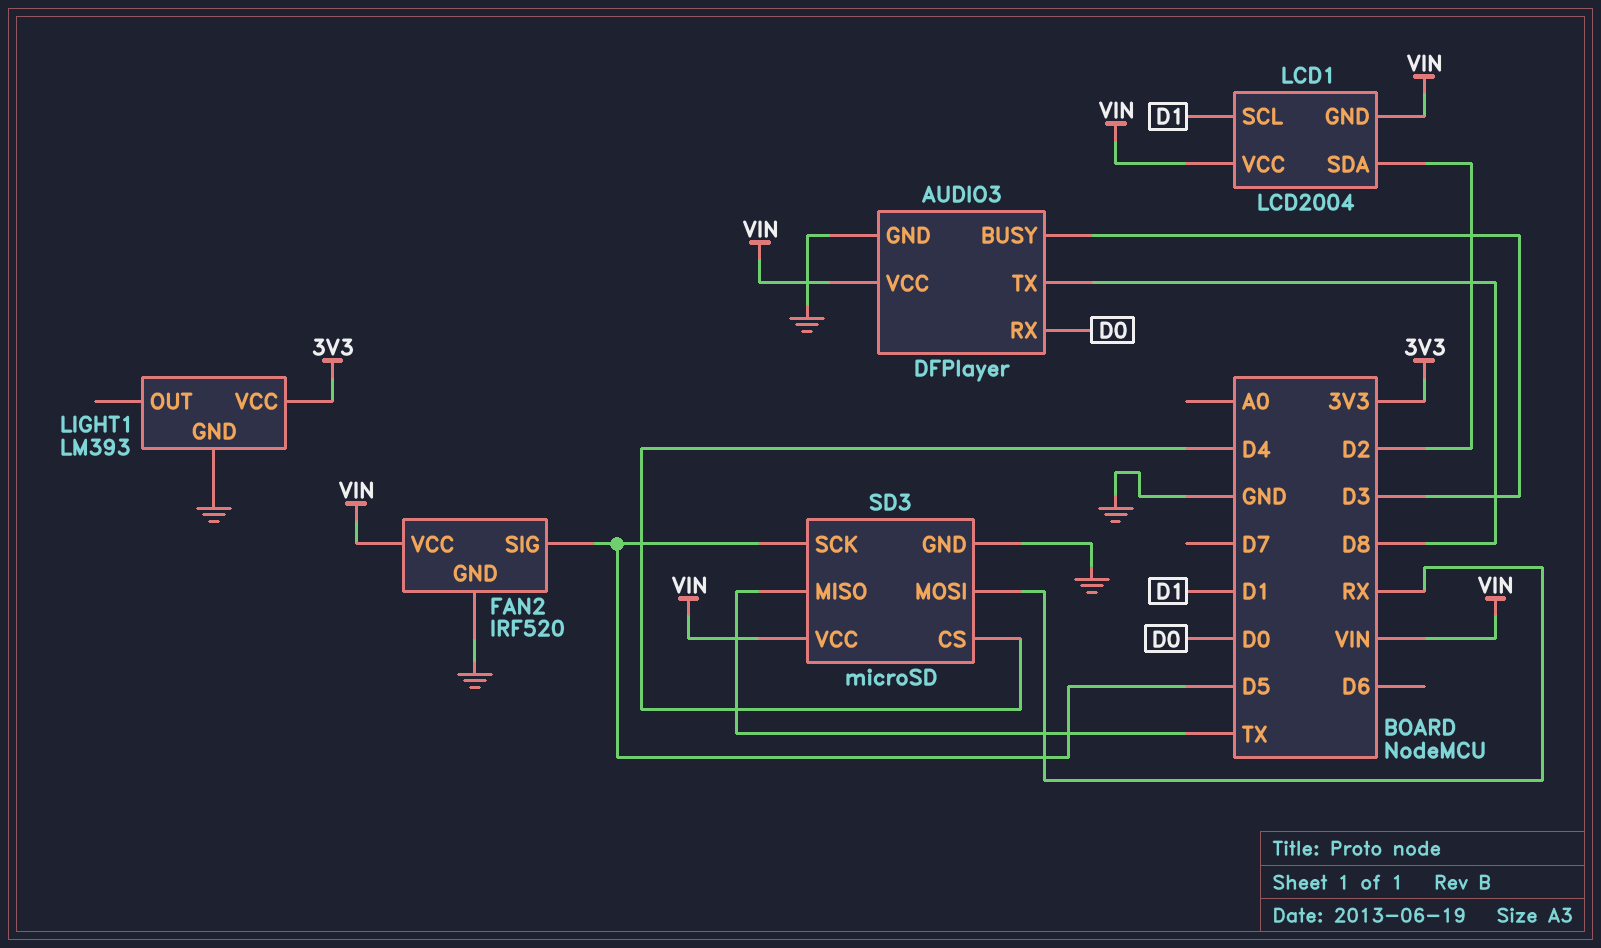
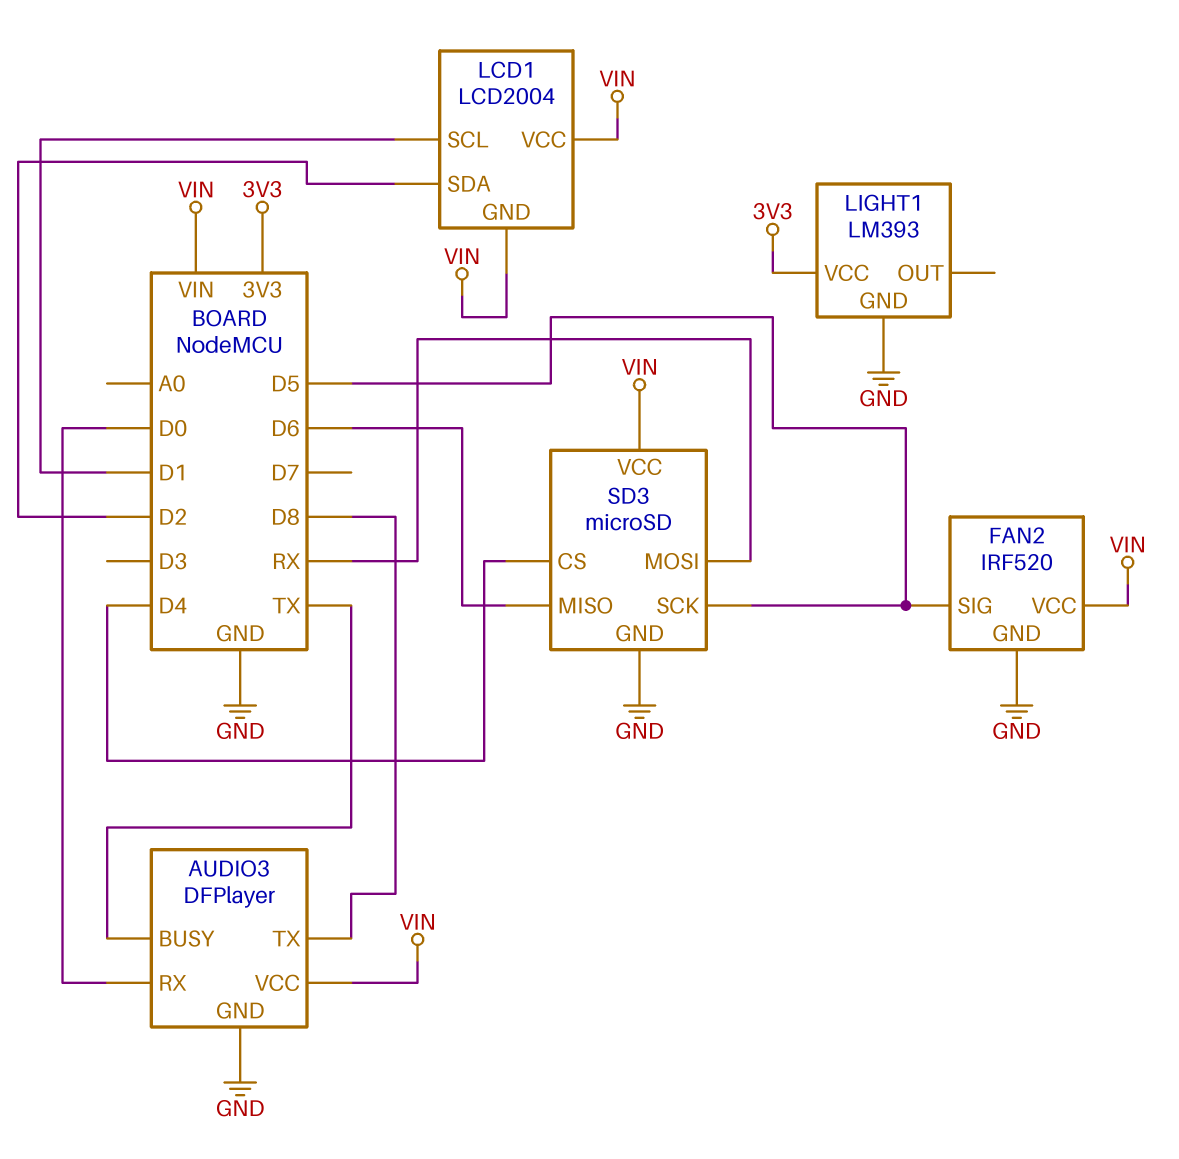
AUDIO3 pin BUSY: D3 -> TX
SD3 pin MISO: TX -> D6

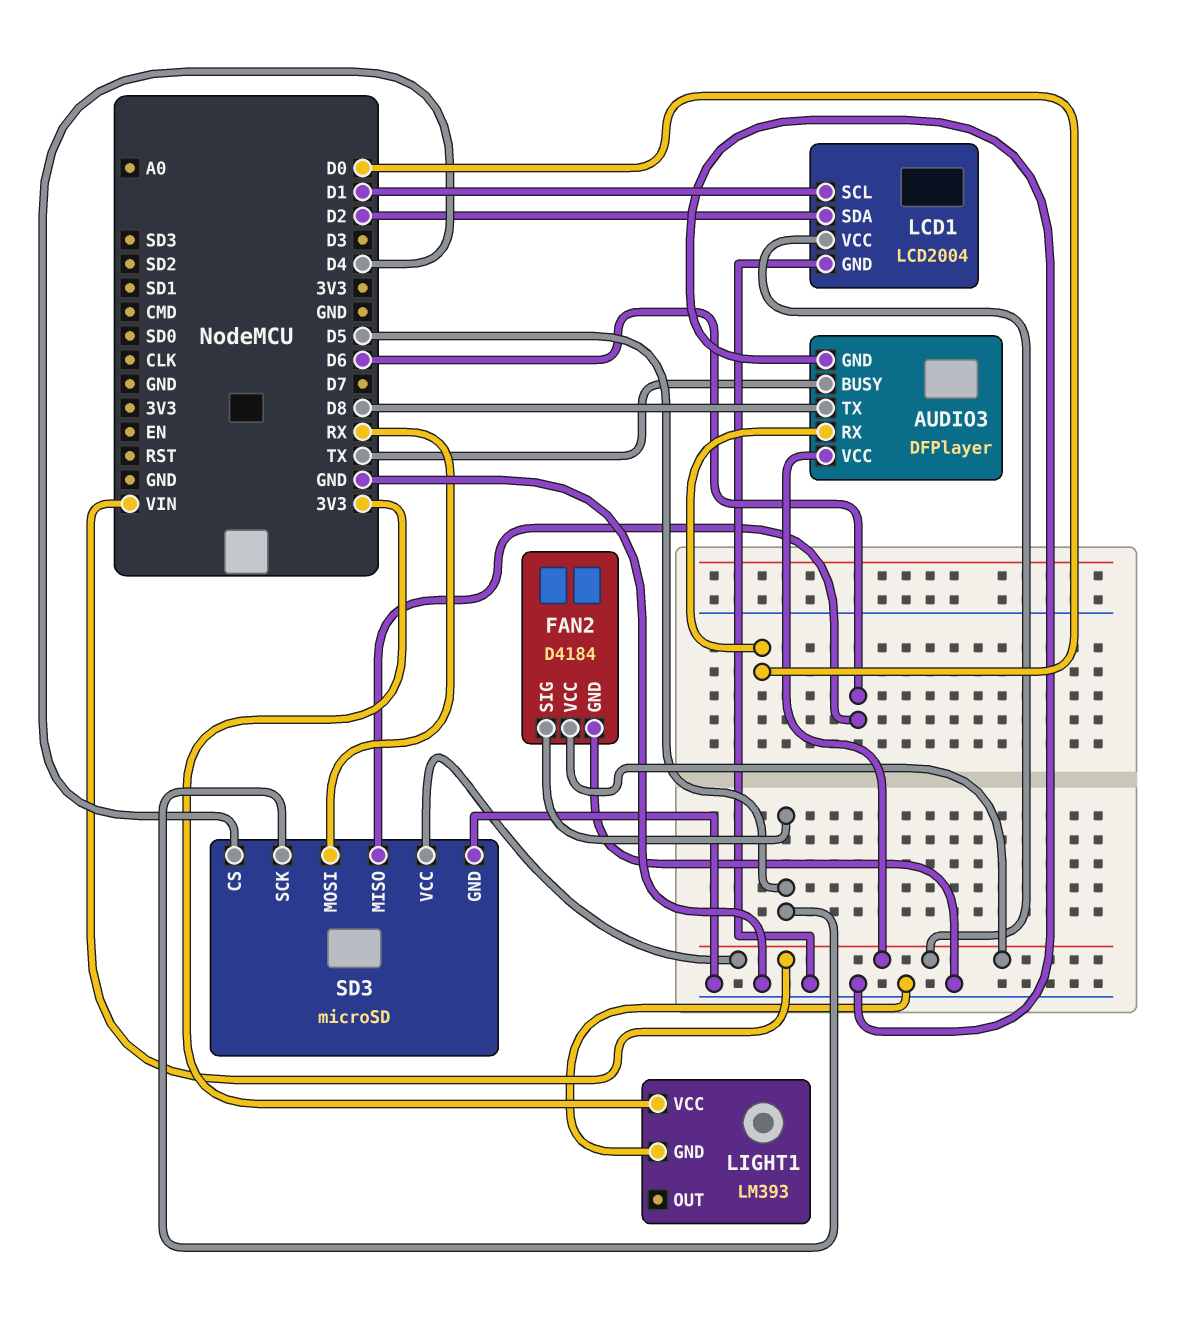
FAN2: IRF520 -> D4184
LCD1 pin GND: VIN -> GND

